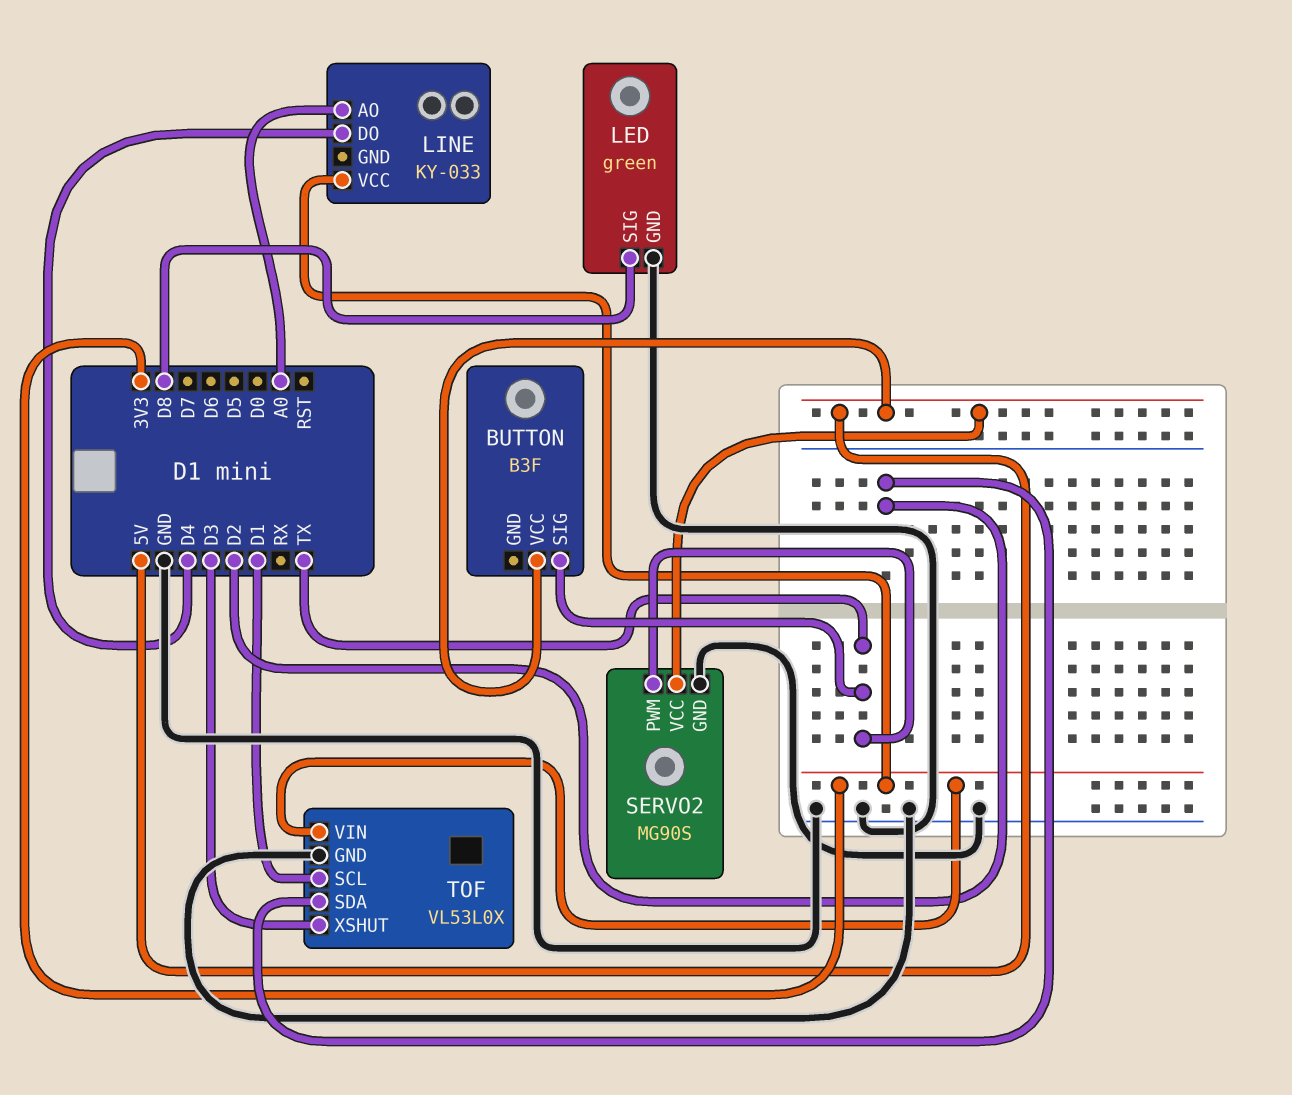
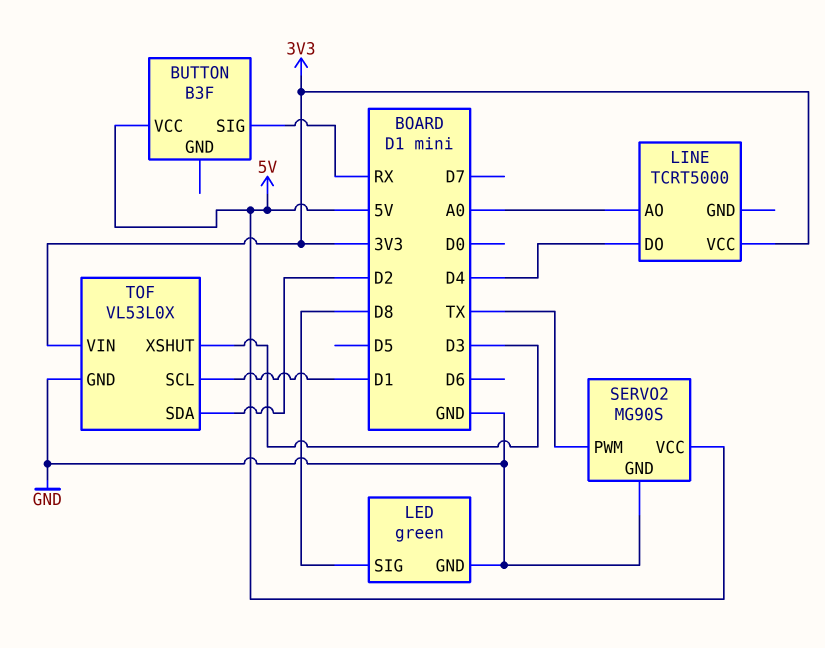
BUTTON pin SIG: TX -> RX
LINE: KY-033 -> TCRT5000

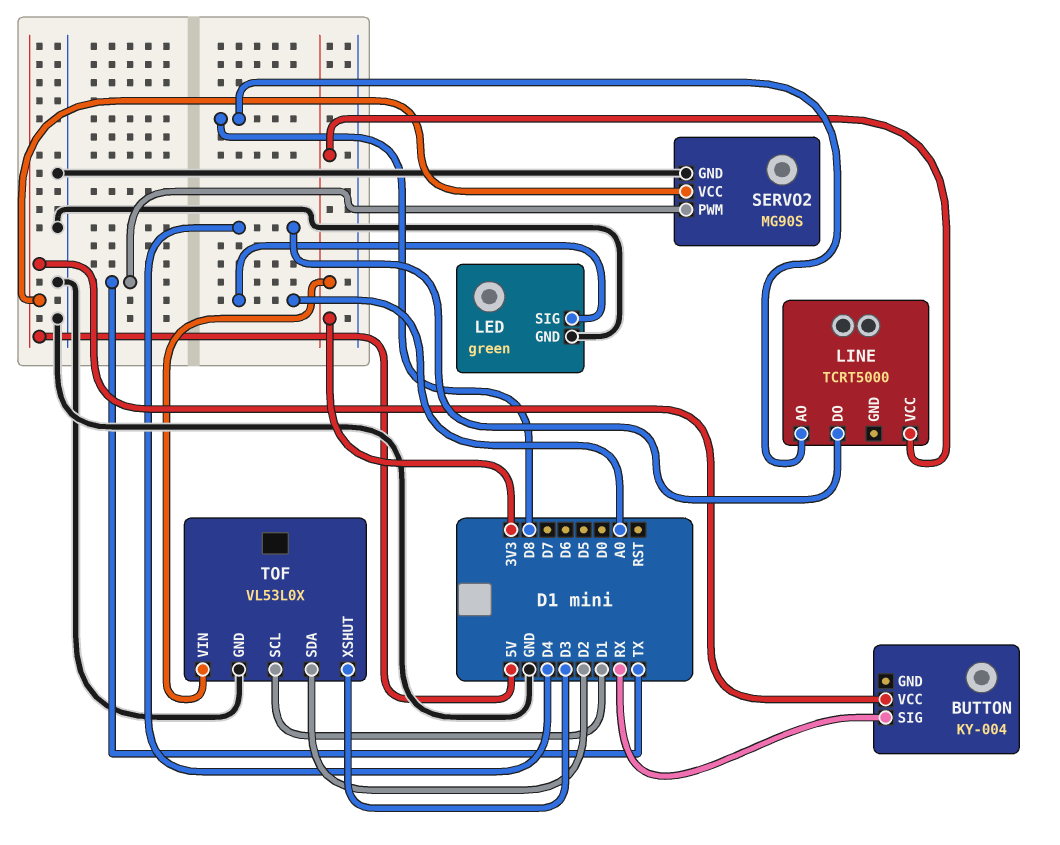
BUTTON: B3F -> KY-004
LED pin SIG: D8 -> A0
LINE pin AO: A0 -> D8

